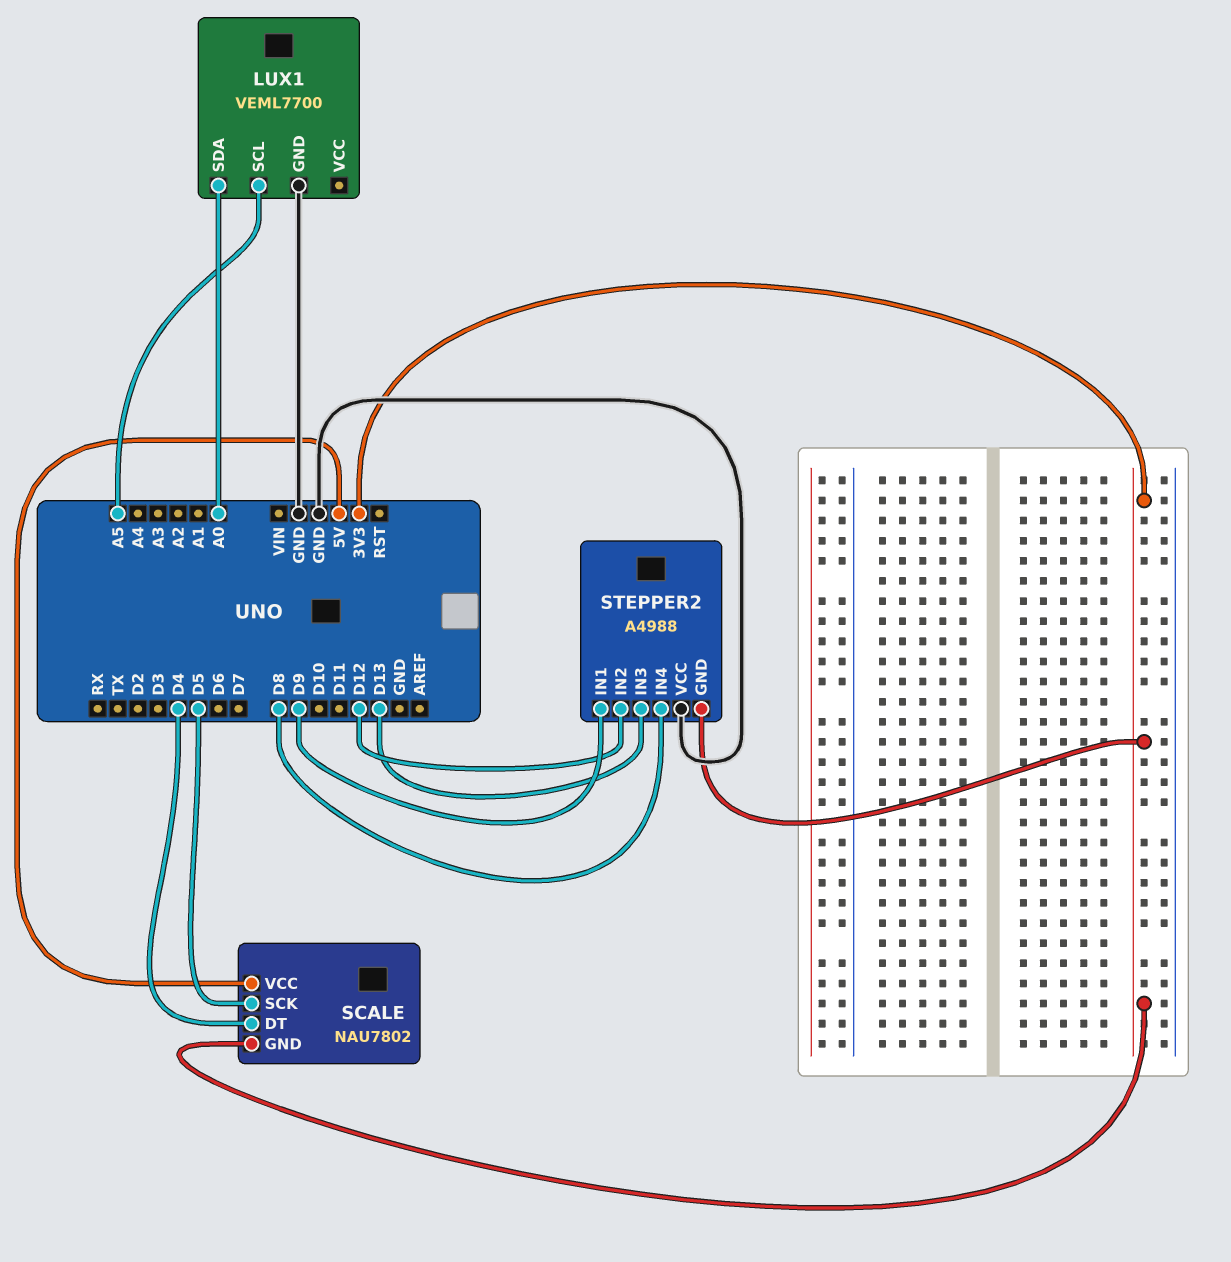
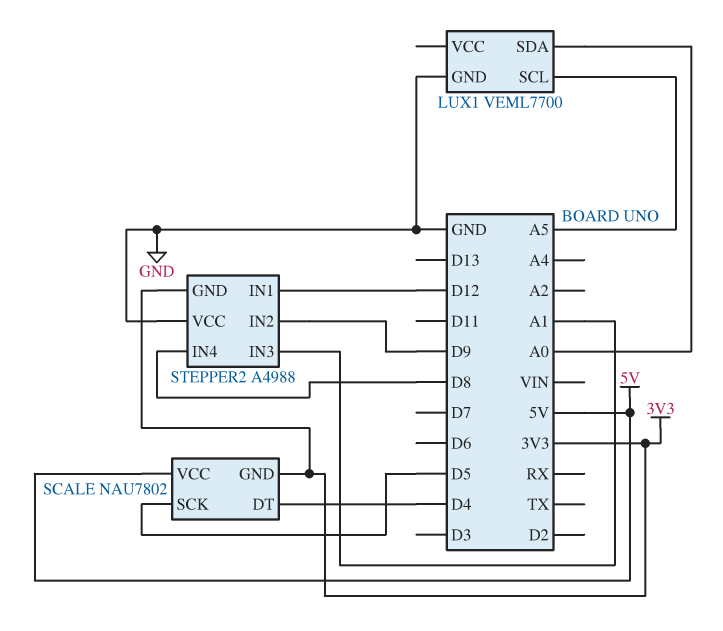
STEPPER2 pin IN1: D9 -> D12
STEPPER2 pin IN2: D12 -> D9
STEPPER2 pin IN3: D13 -> A1

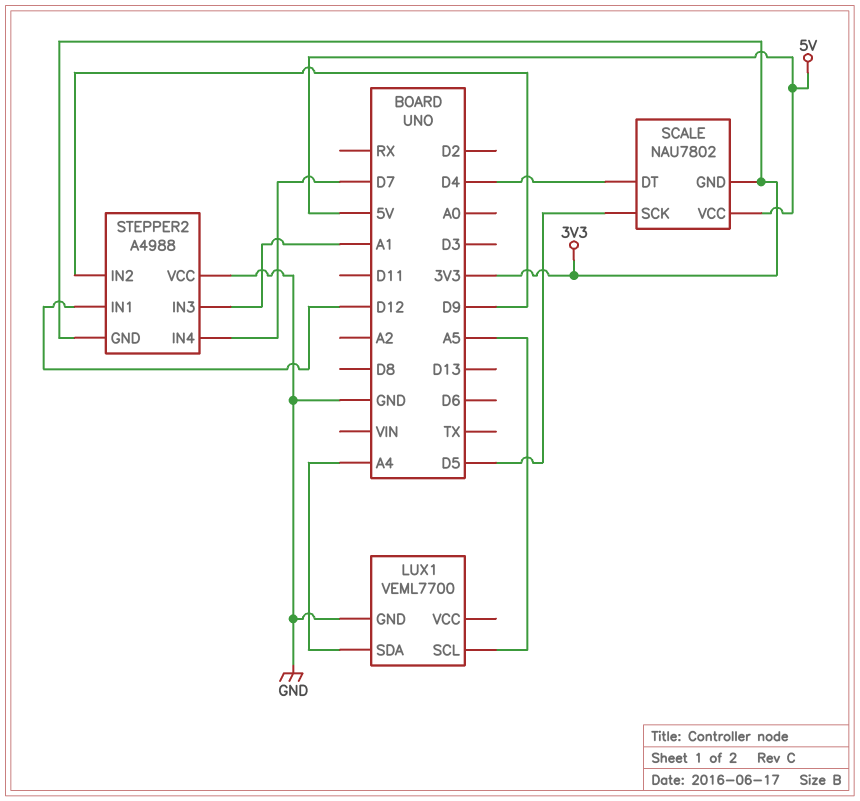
LUX1 pin SDA: A0 -> A4
STEPPER2 pin IN4: D8 -> D7

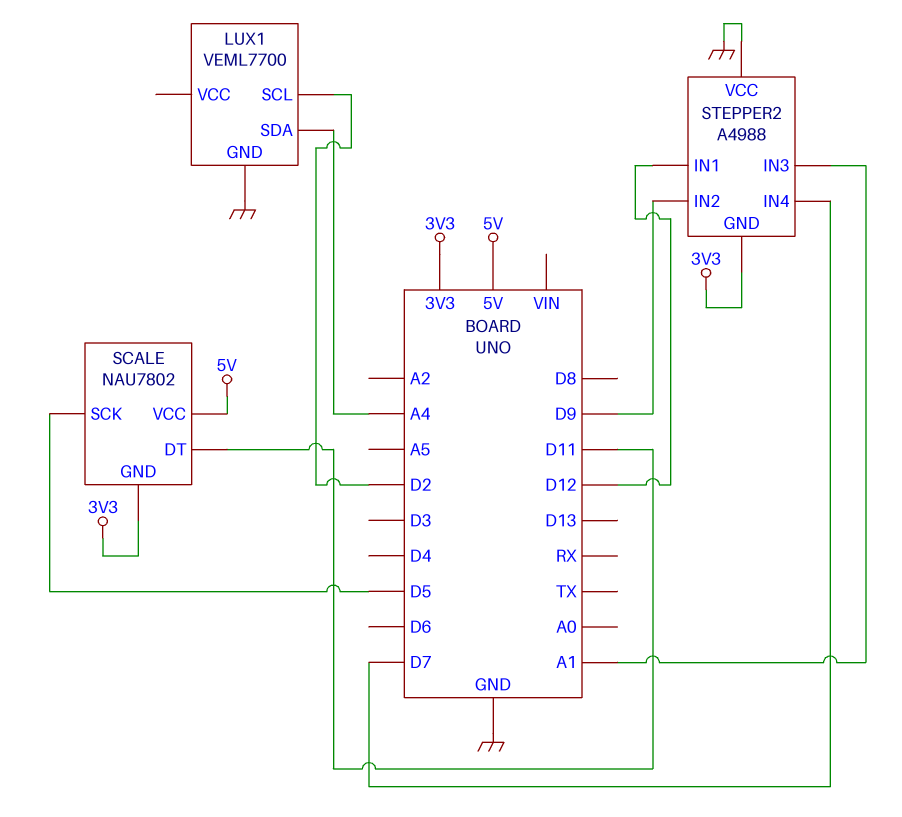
LUX1 pin SCL: A5 -> D2
SCALE pin DT: D4 -> D11

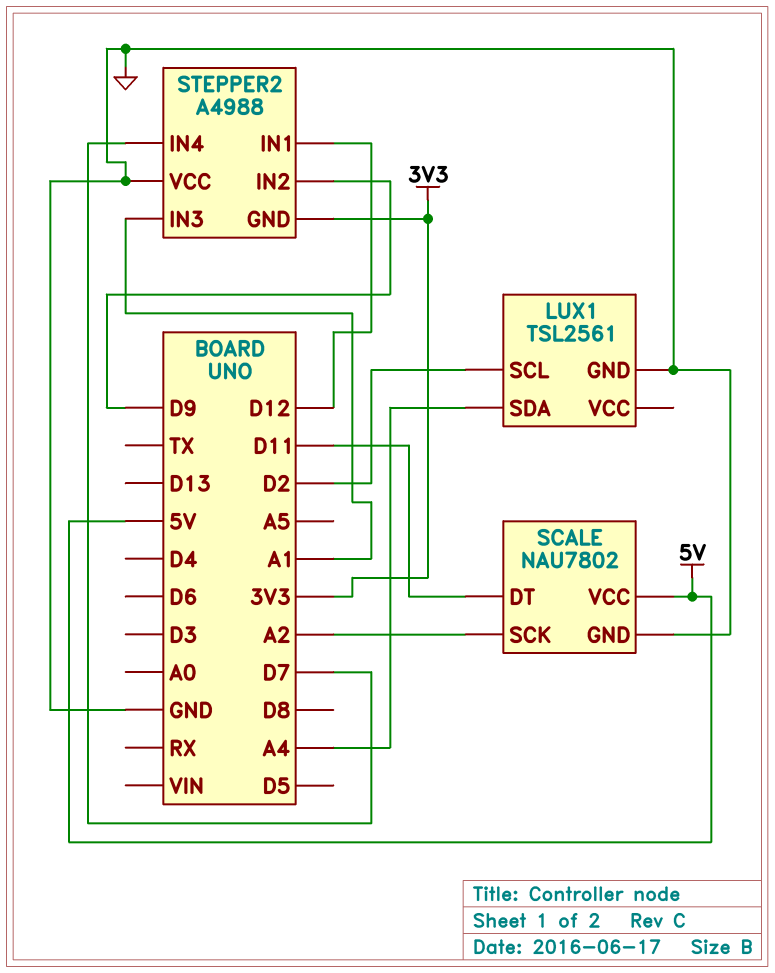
LUX1: VEML7700 -> TSL2561
SCALE pin GND: 3V3 -> GND
SCALE pin SCK: D5 -> A2

